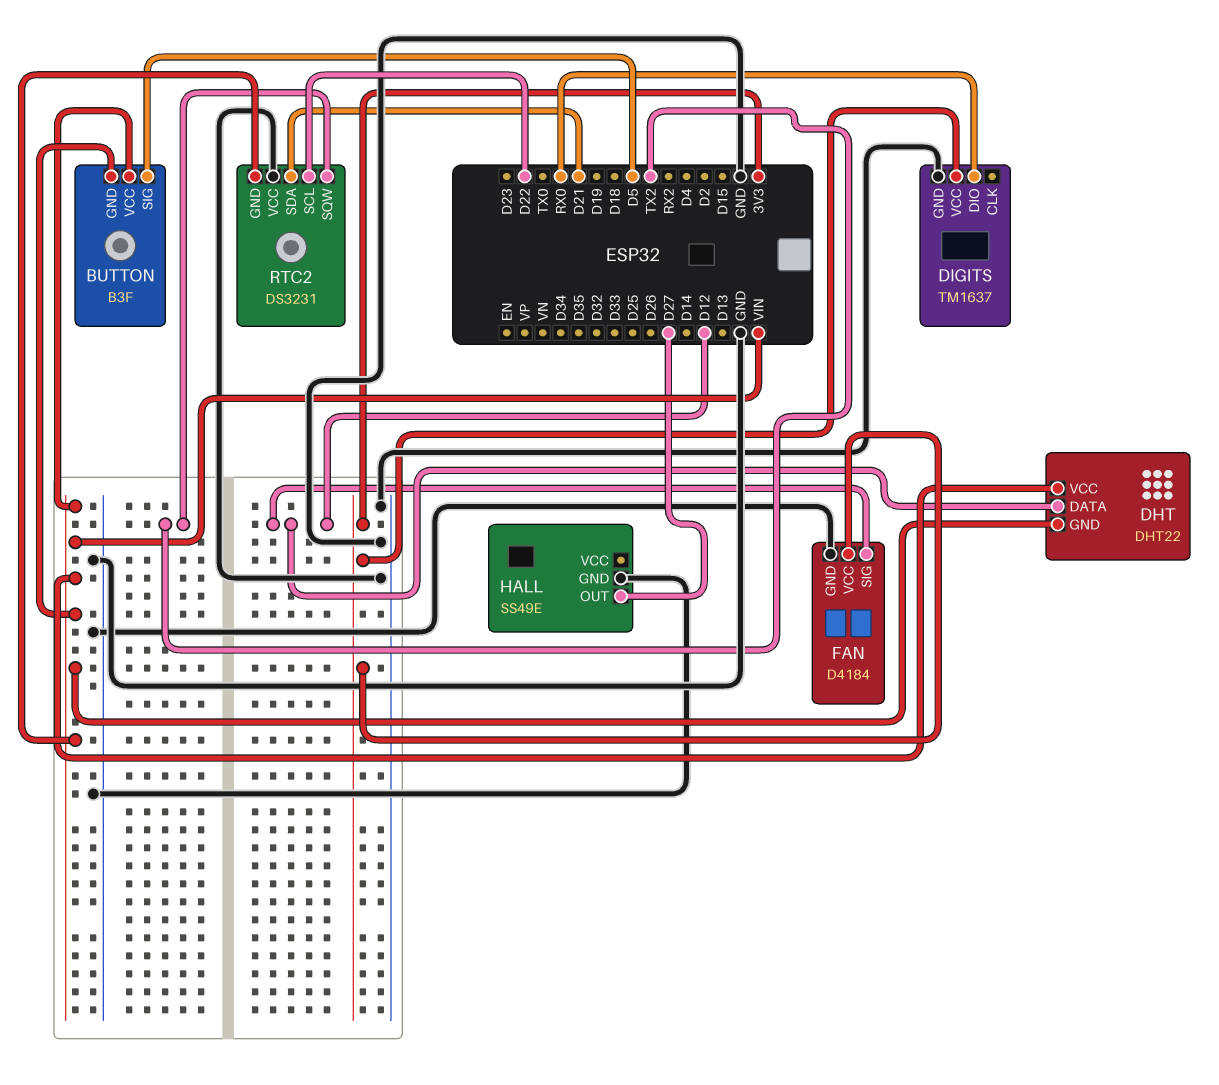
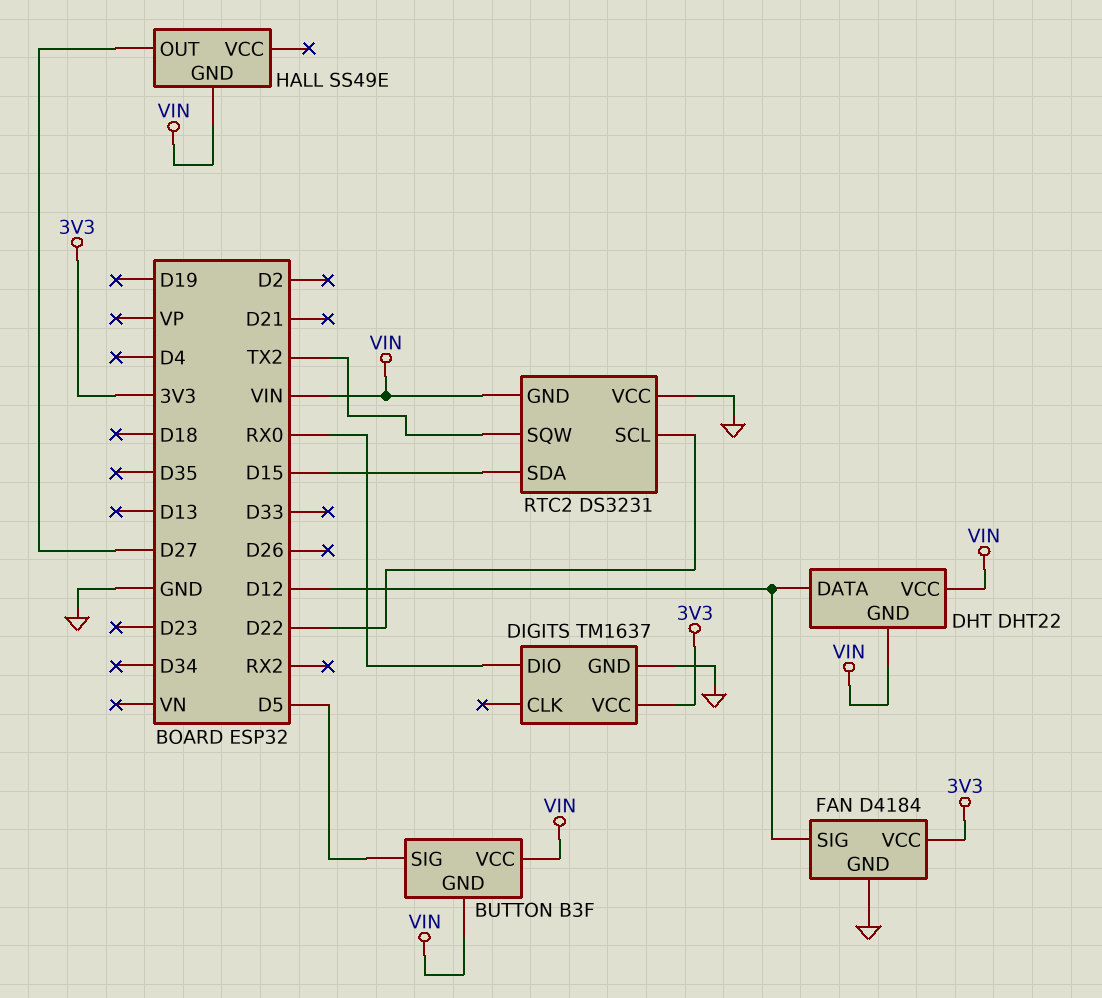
HALL pin GND: GND -> VIN
RTC2 pin SDA: D21 -> D15

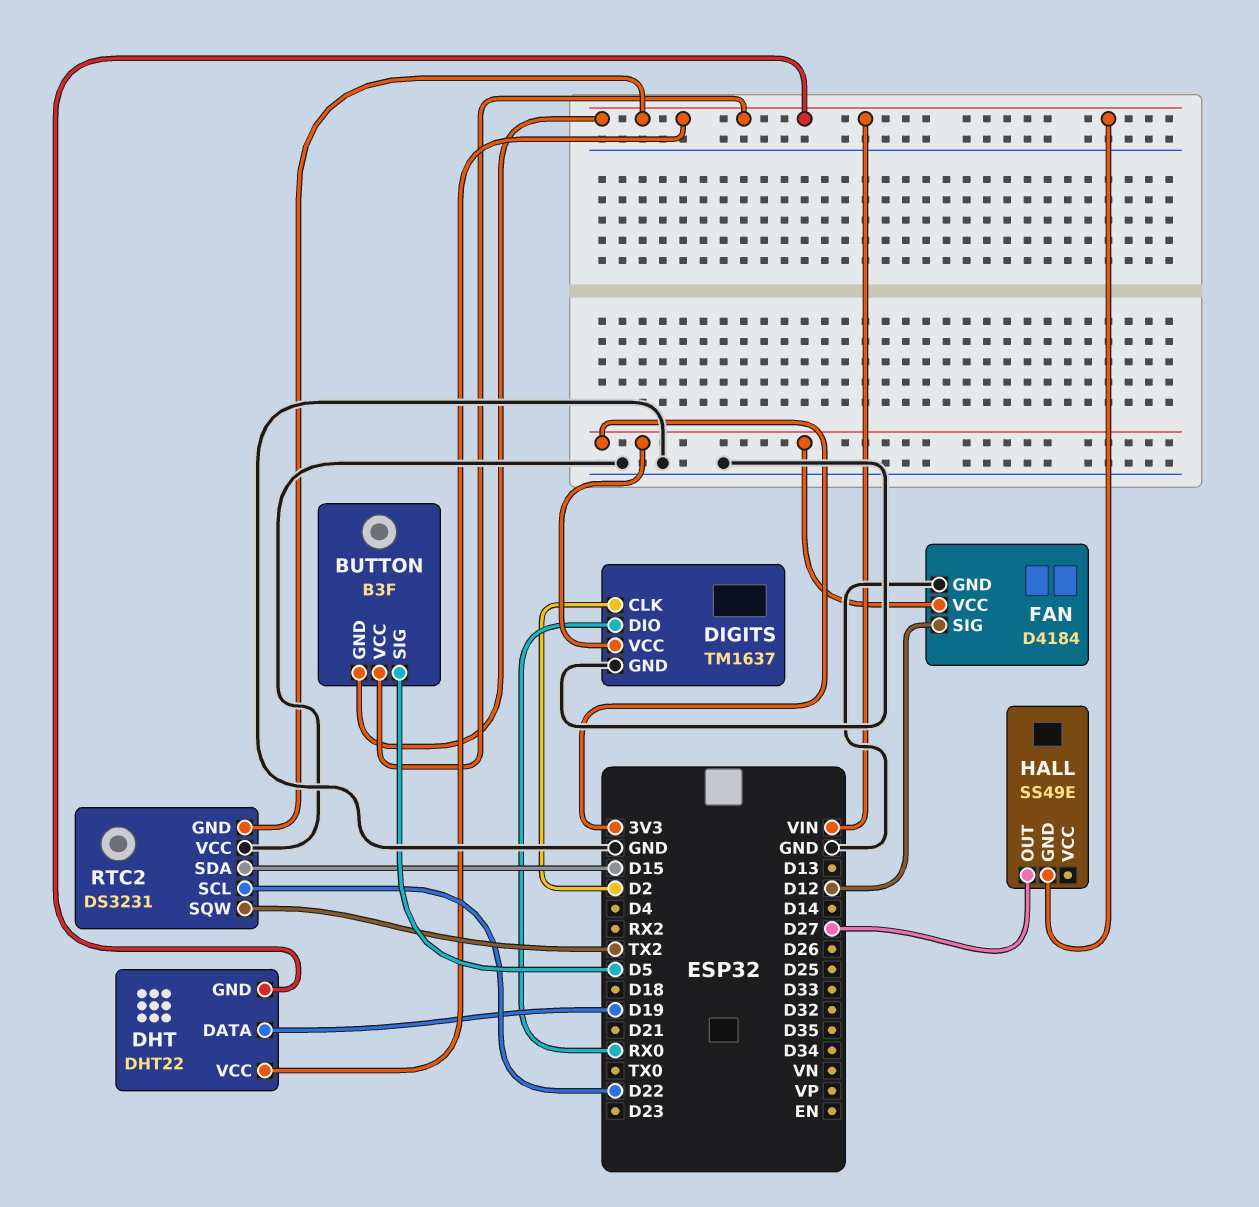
DHT pin DATA: D12 -> D19
DIGITS pin CLK: none -> D2

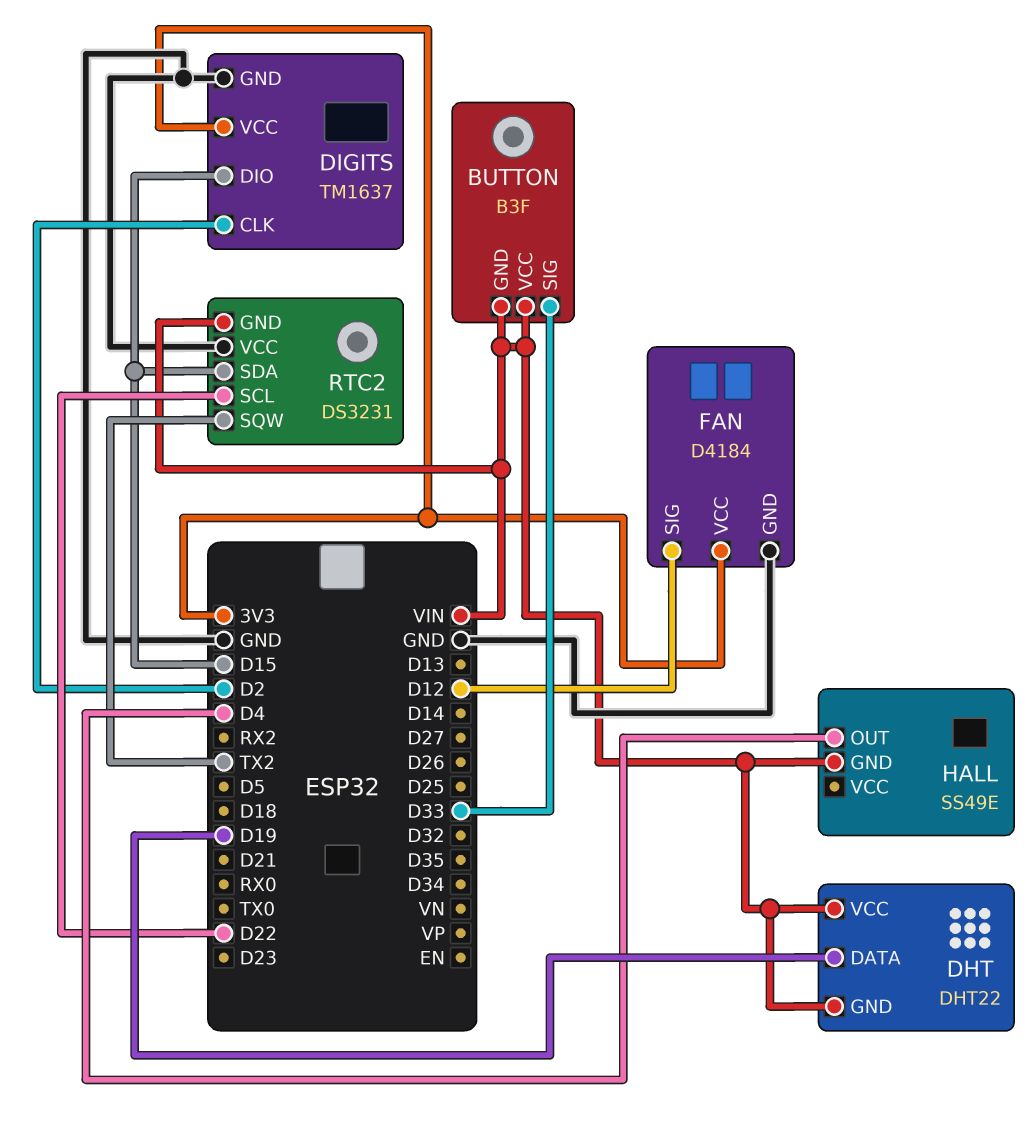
BUTTON pin SIG: D5 -> D33
DIGITS pin DIO: RX0 -> D15
HALL pin OUT: D27 -> D4

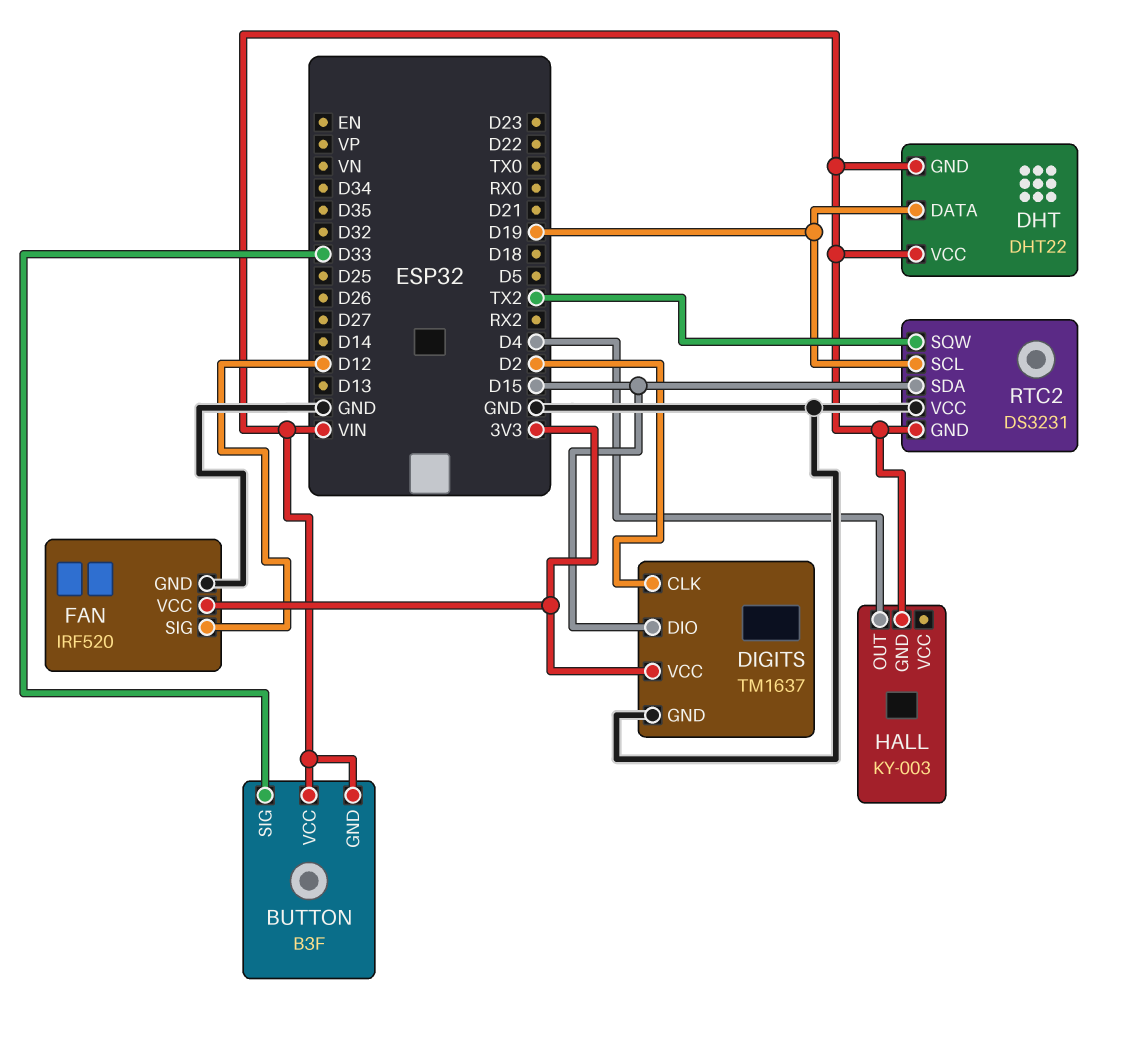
FAN: D4184 -> IRF520
HALL: SS49E -> KY-003
RTC2 pin SCL: D22 -> D19

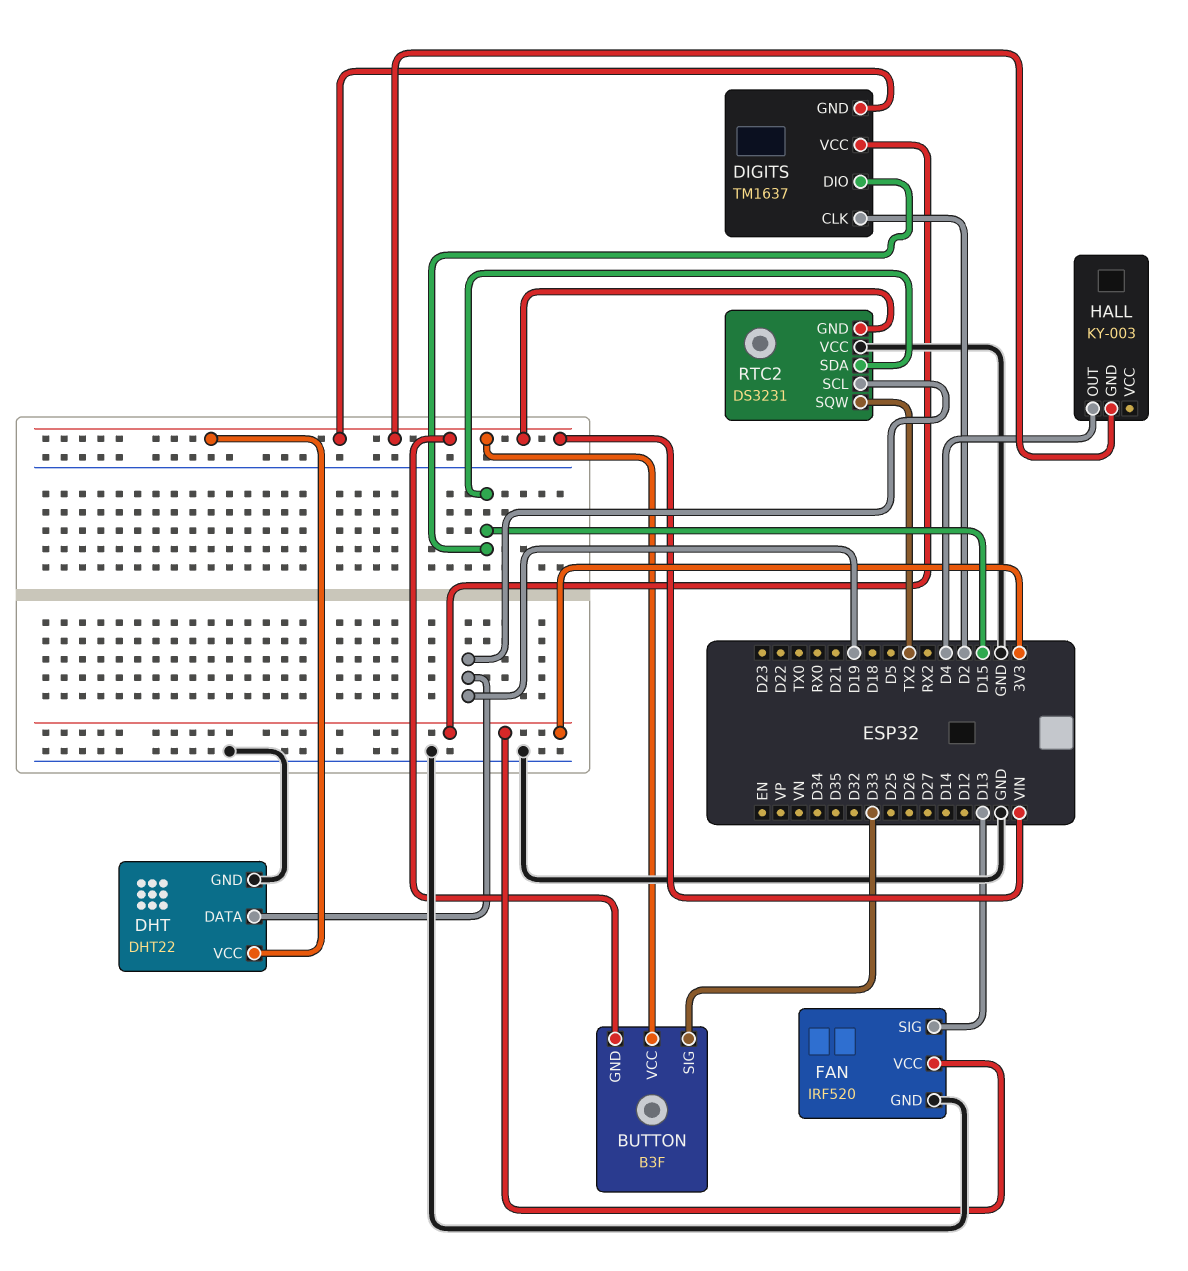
DHT pin GND: VIN -> GND
DIGITS pin GND: GND -> VIN
FAN pin SIG: D12 -> D13

